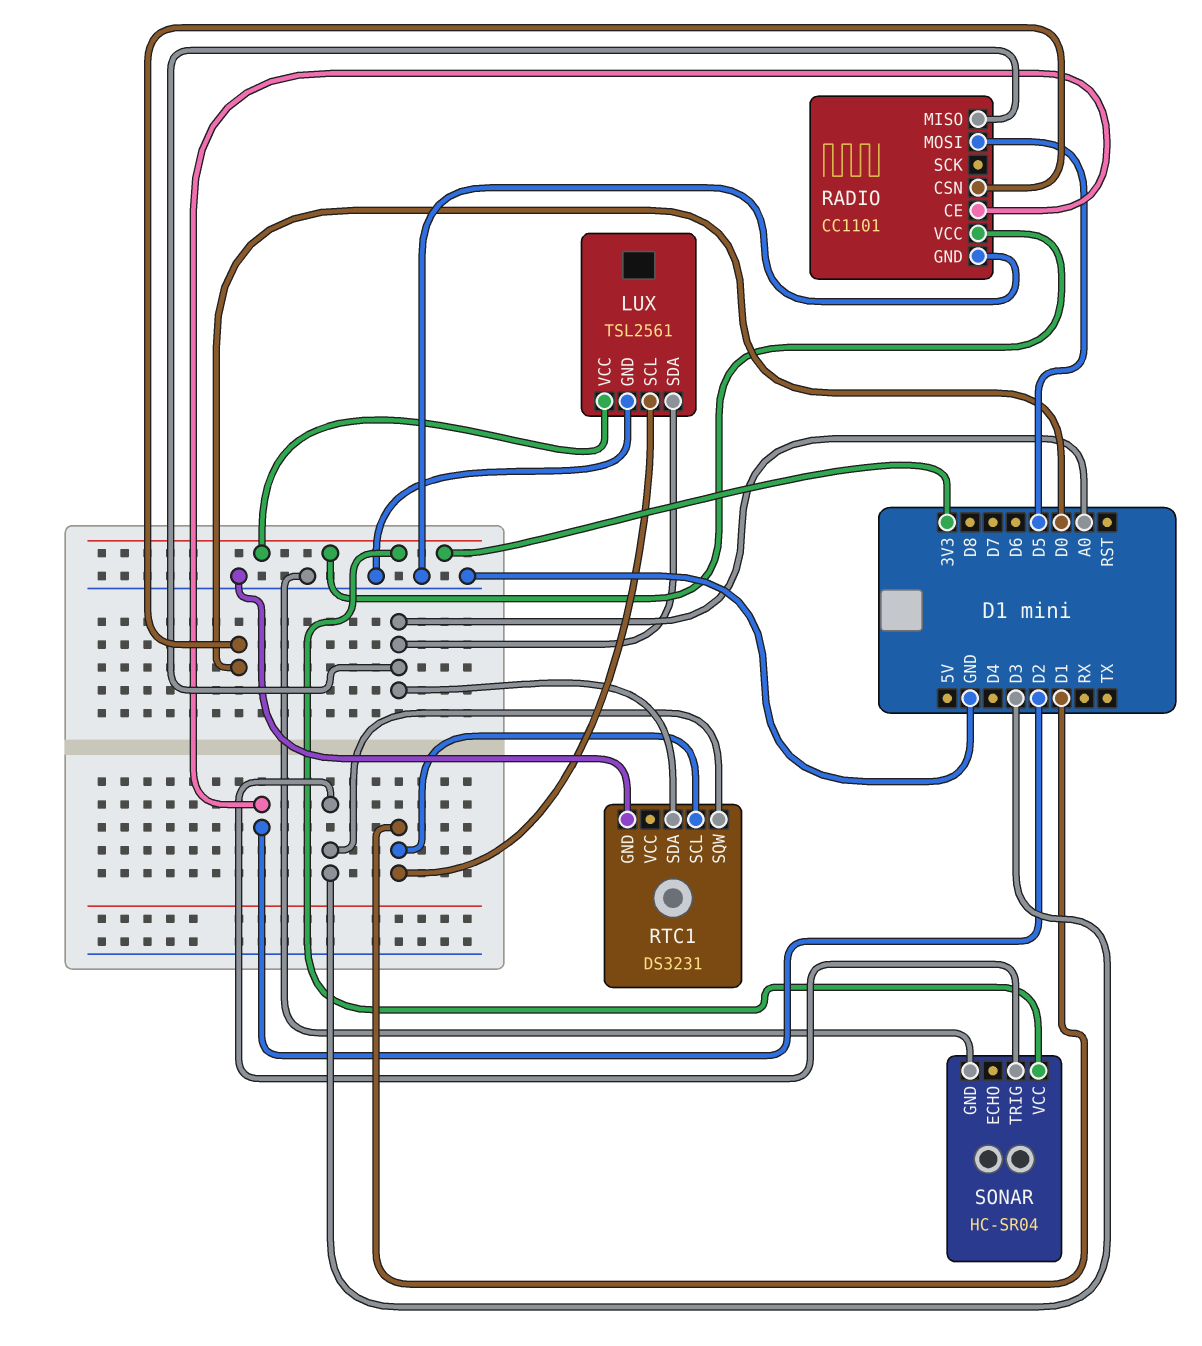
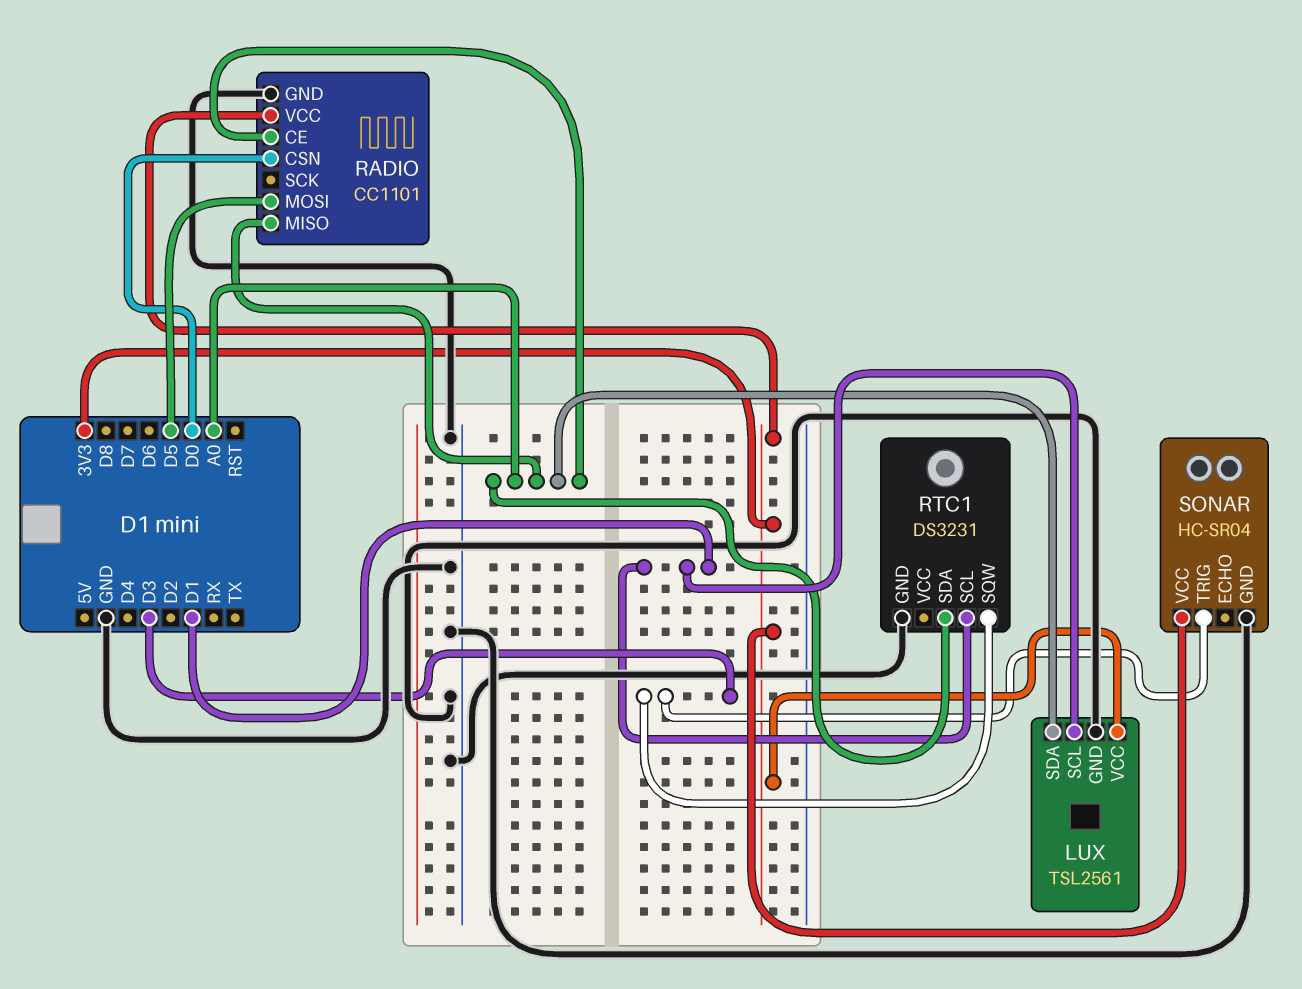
RADIO pin CE: D2 -> A0

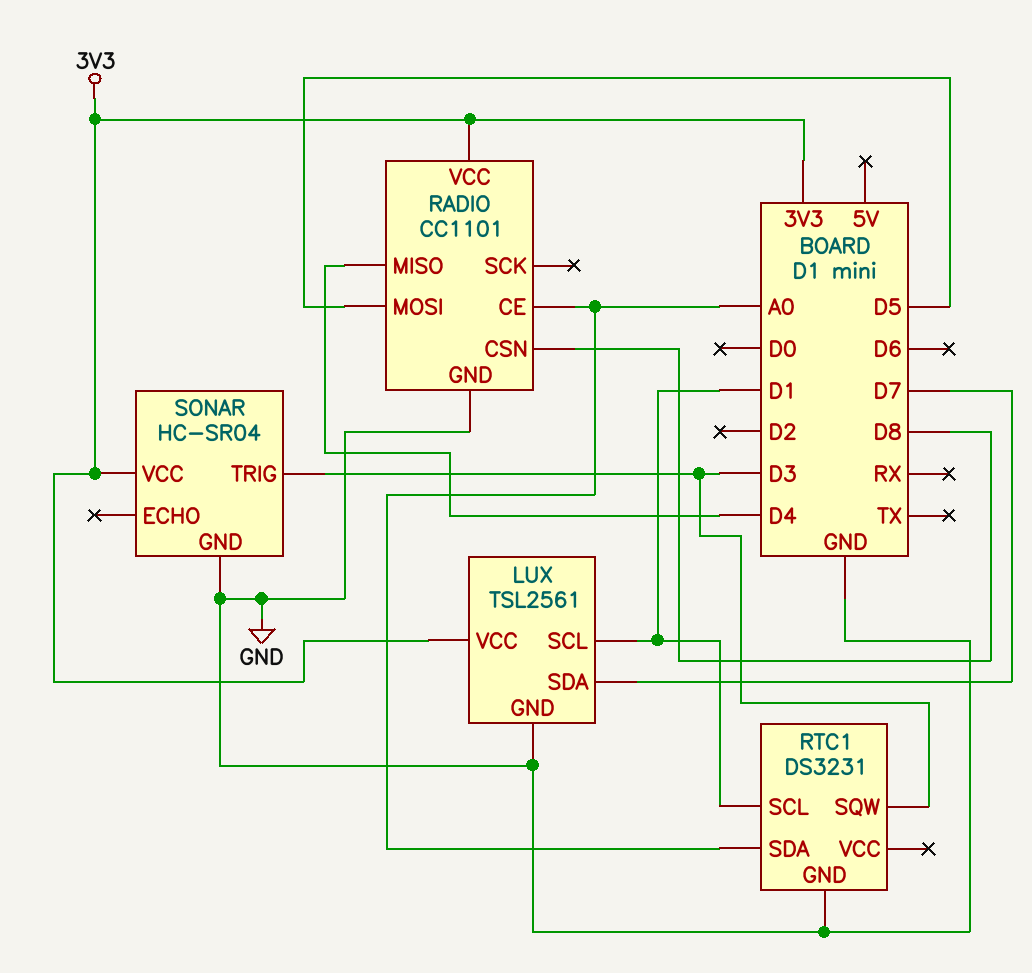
LUX pin SDA: A0 -> D7
RADIO pin CSN: D0 -> D8
RADIO pin MISO: A0 -> D4

